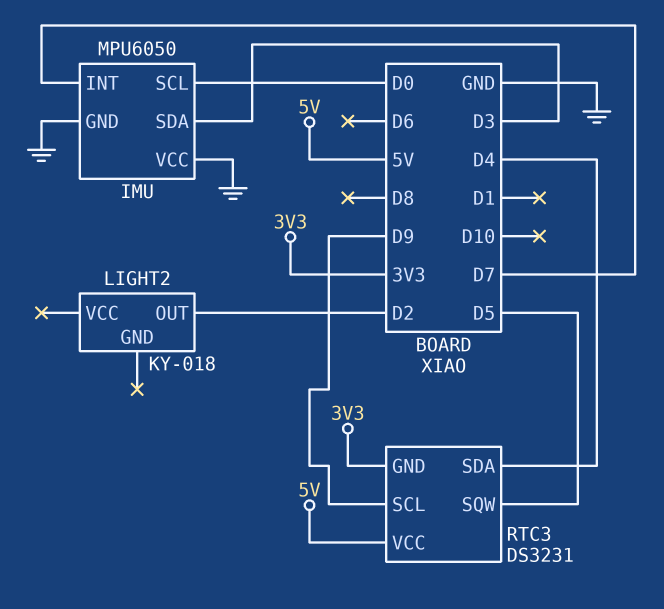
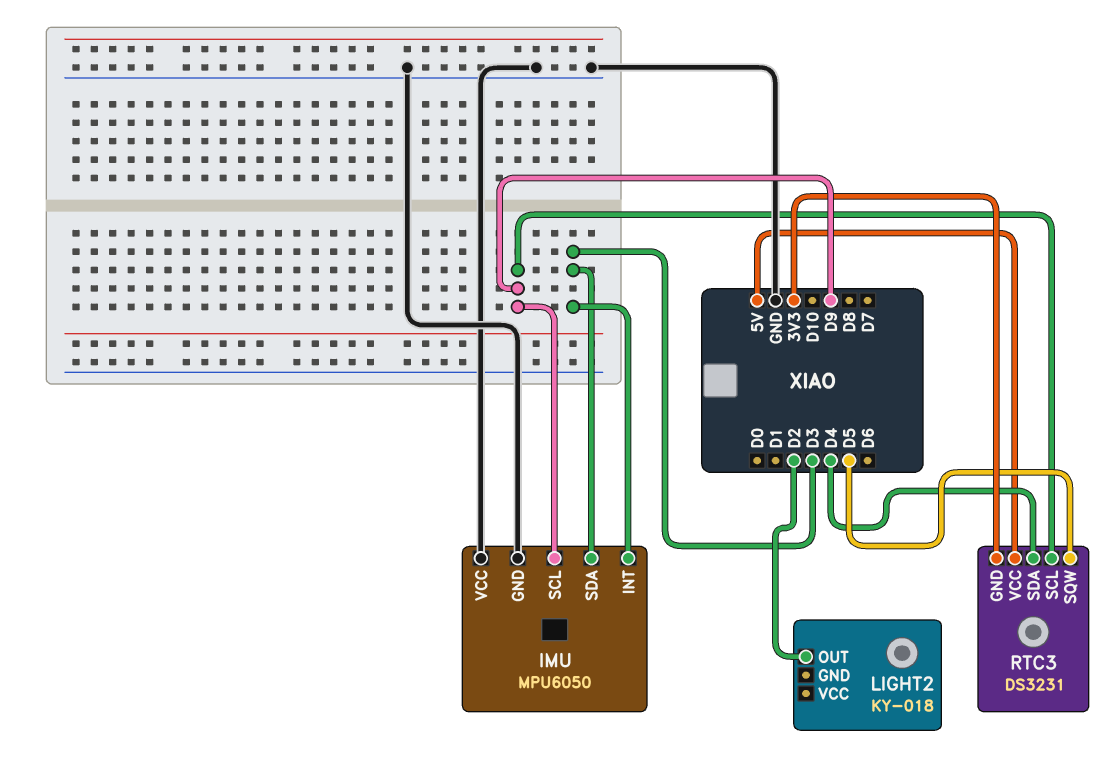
IMU pin INT: D7 -> D3
IMU pin SCL: D0 -> D9

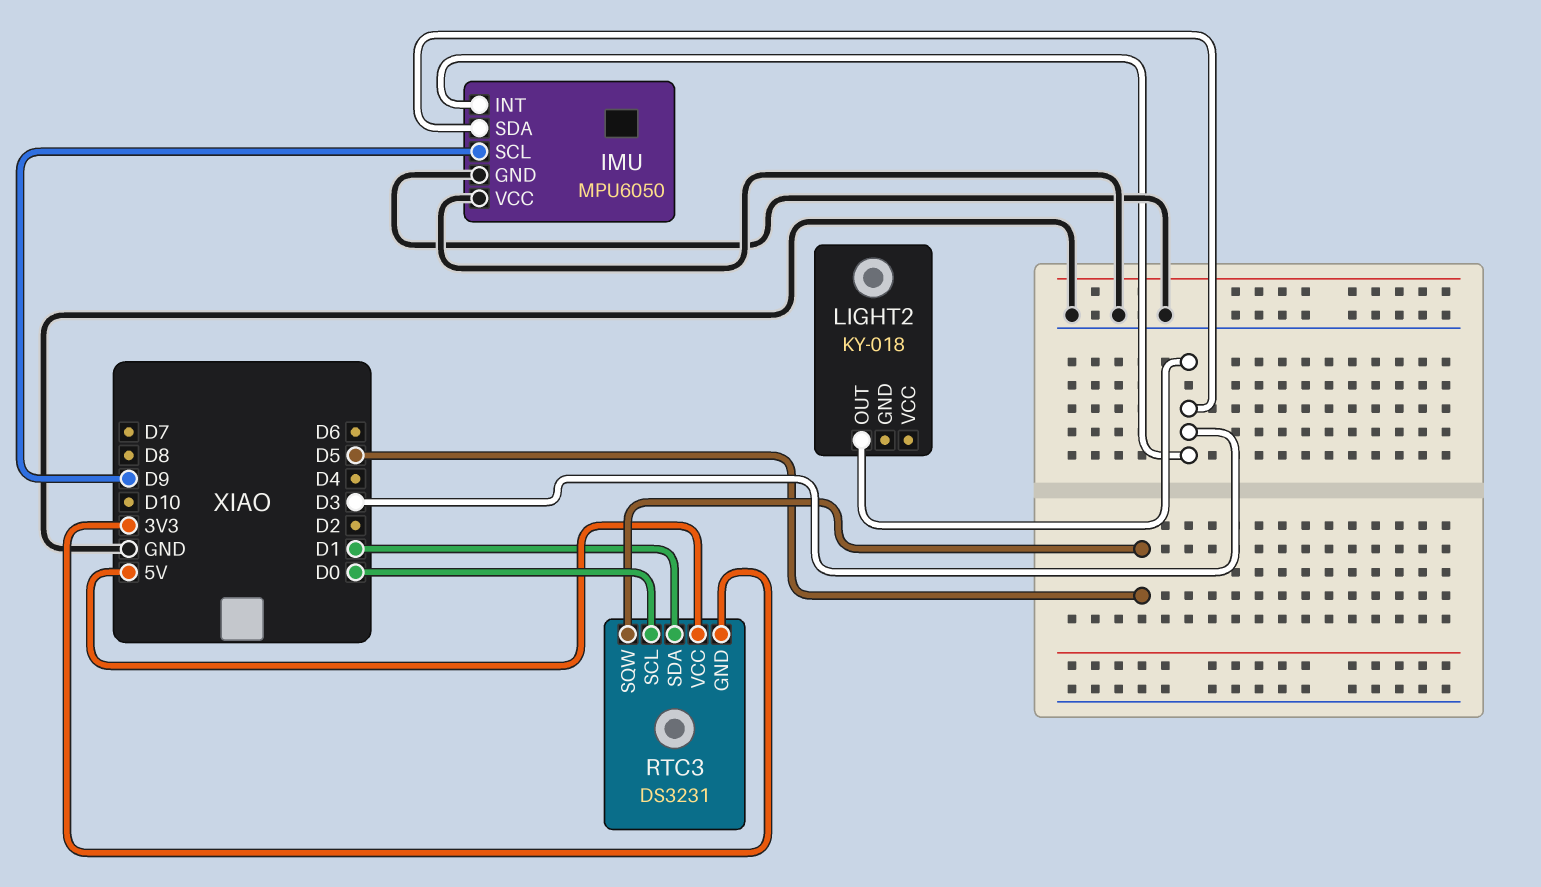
LIGHT2 pin OUT: D2 -> D3
RTC3 pin SCL: D9 -> D0
RTC3 pin SDA: D4 -> D1

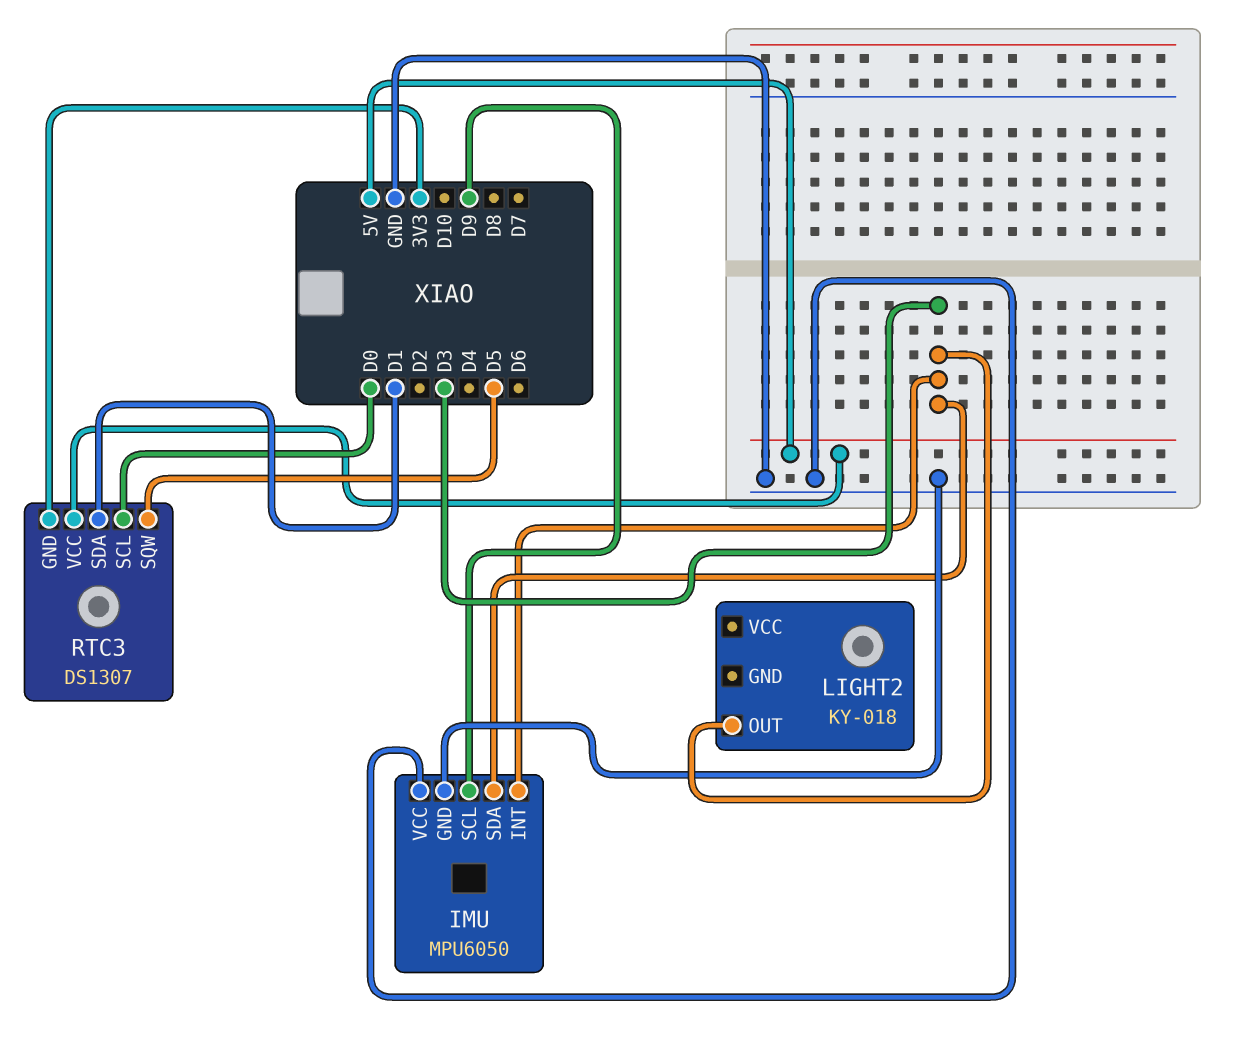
RTC3: DS3231 -> DS1307

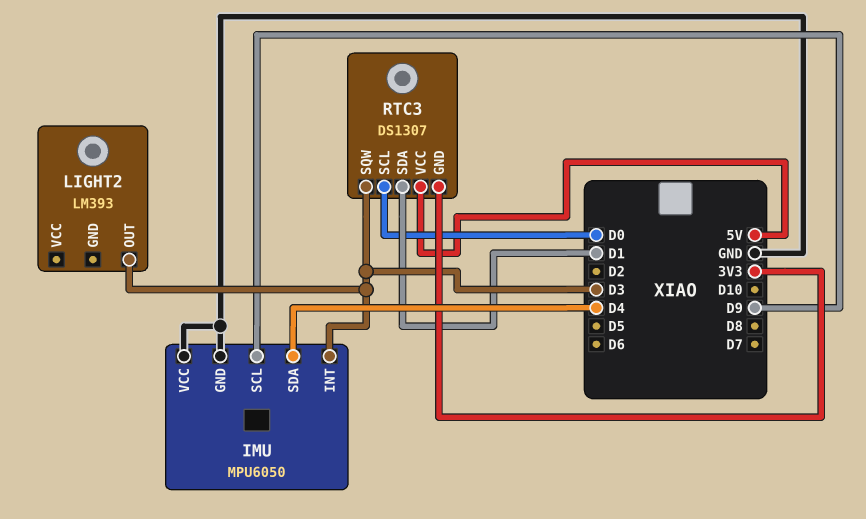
IMU pin SDA: D3 -> D4
LIGHT2: KY-018 -> LM393
RTC3 pin SQW: D5 -> D3

